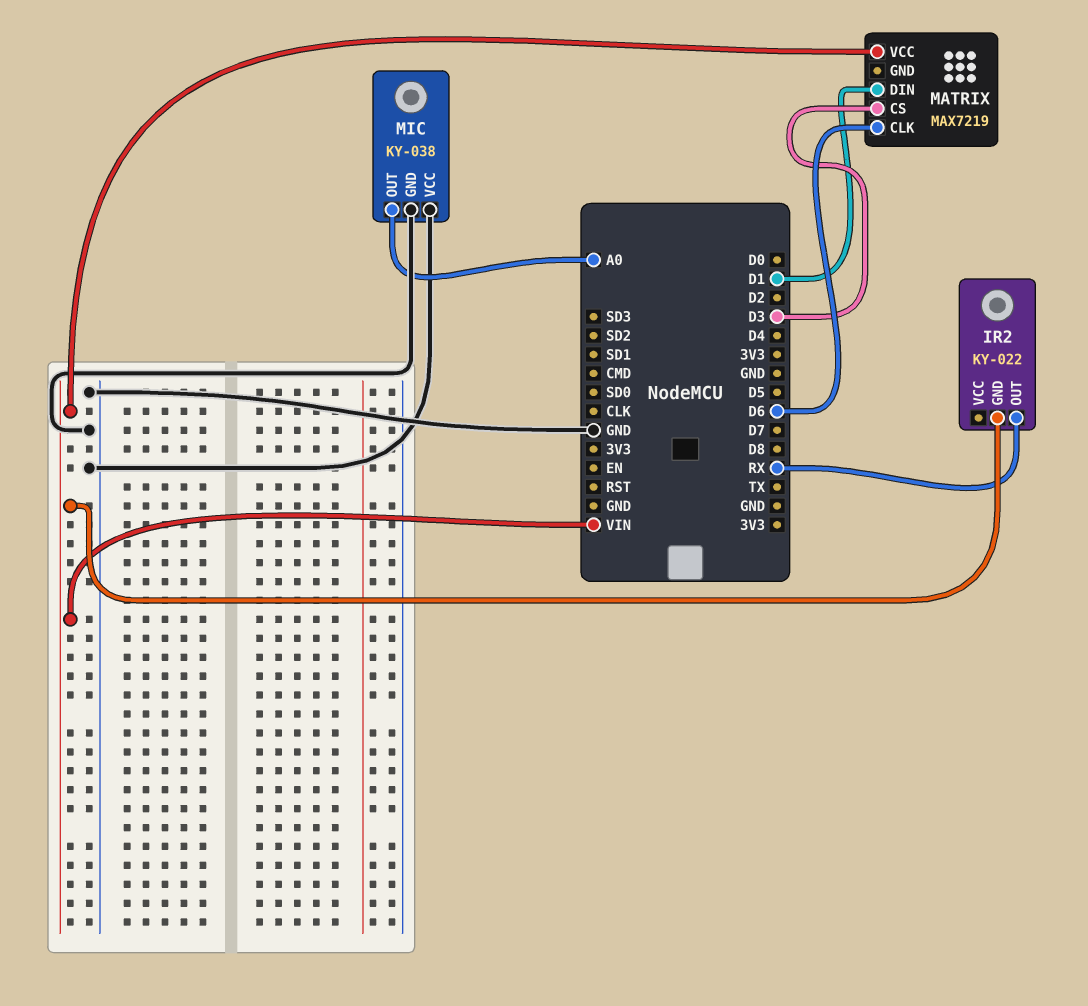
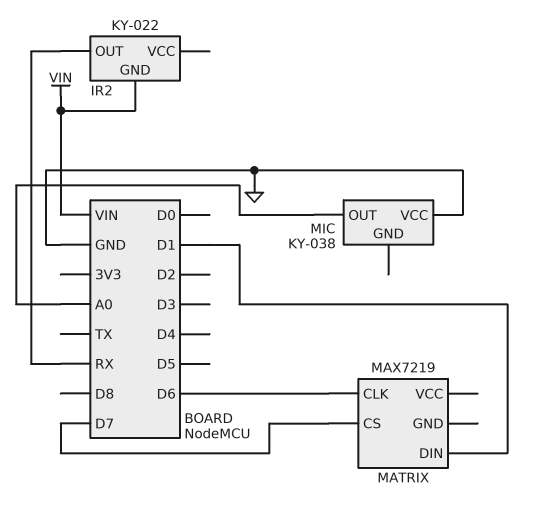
MATRIX pin CS: D3 -> D7
MATRIX pin VCC: VIN -> none
MIC pin GND: GND -> none

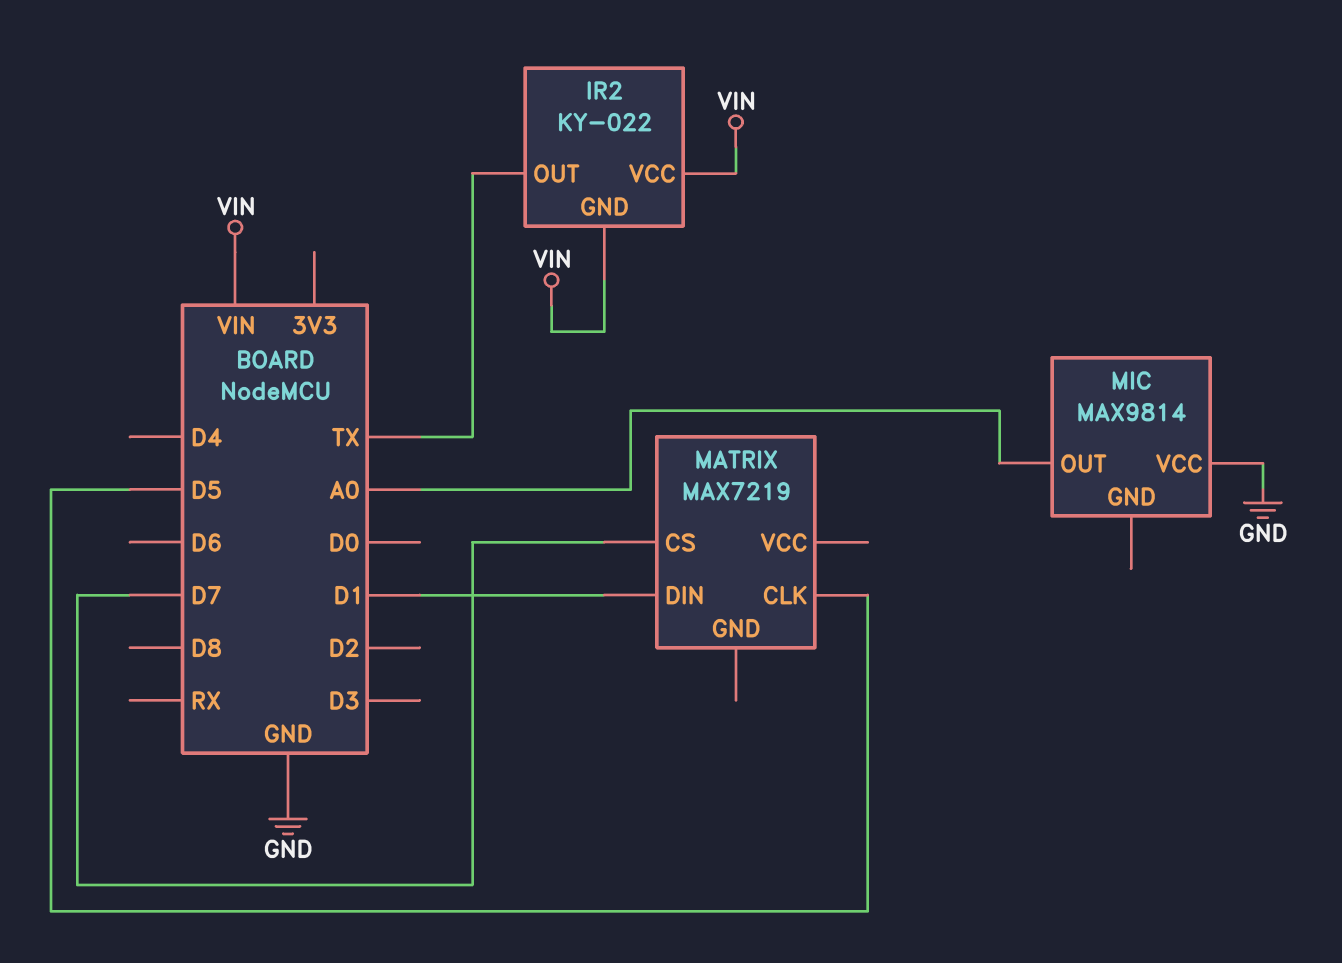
IR2 pin OUT: RX -> TX
IR2 pin VCC: none -> VIN
MATRIX pin CLK: D6 -> D5
MIC: KY-038 -> MAX9814

